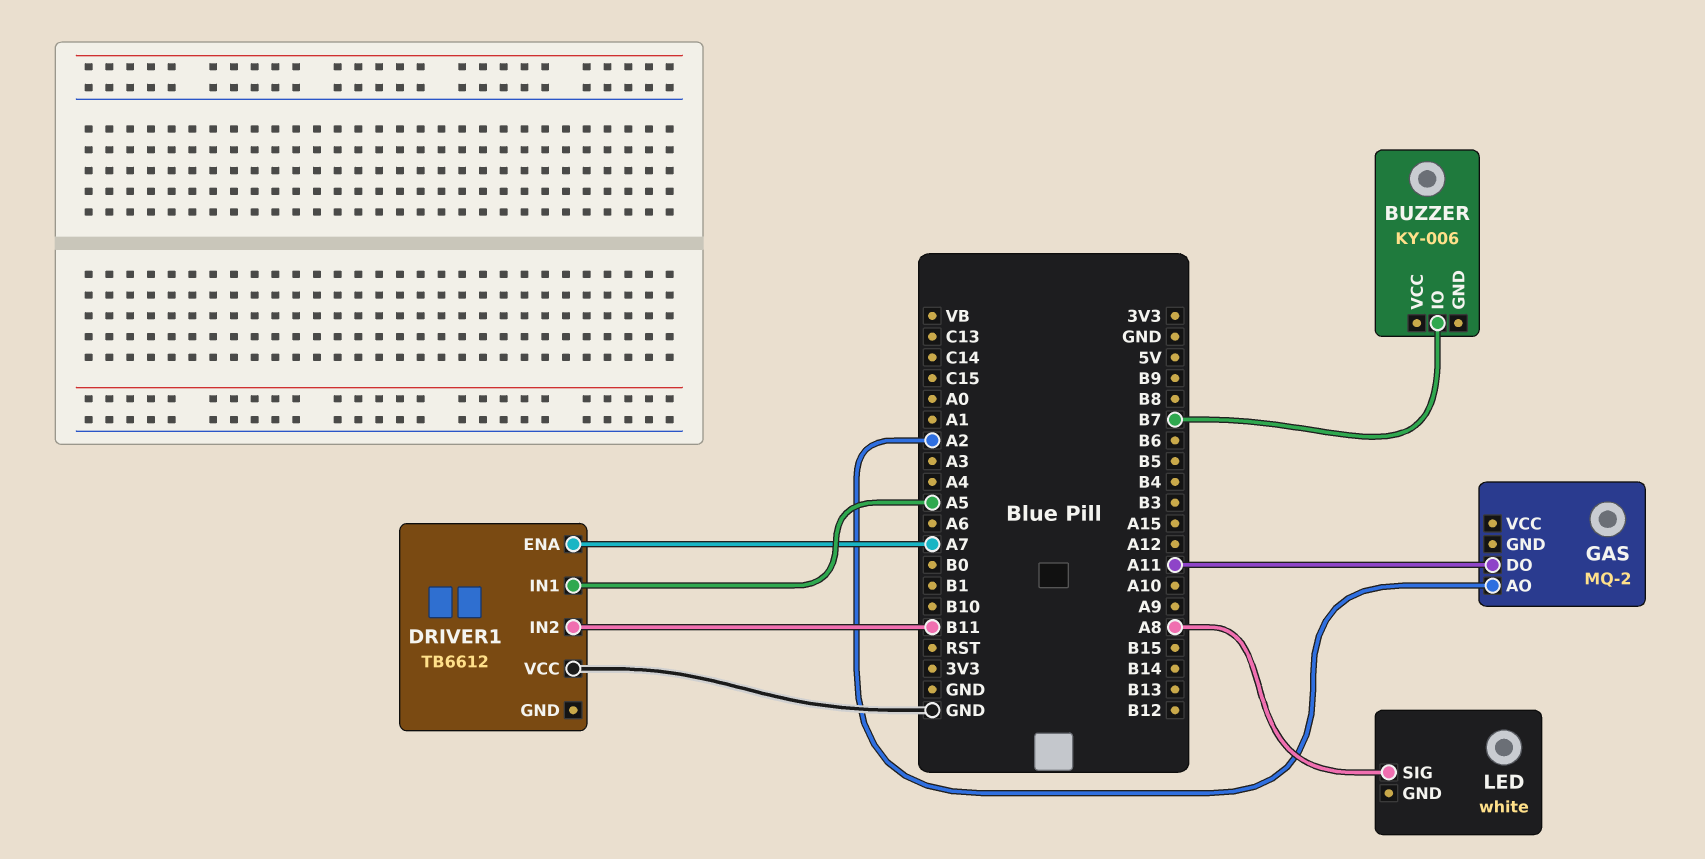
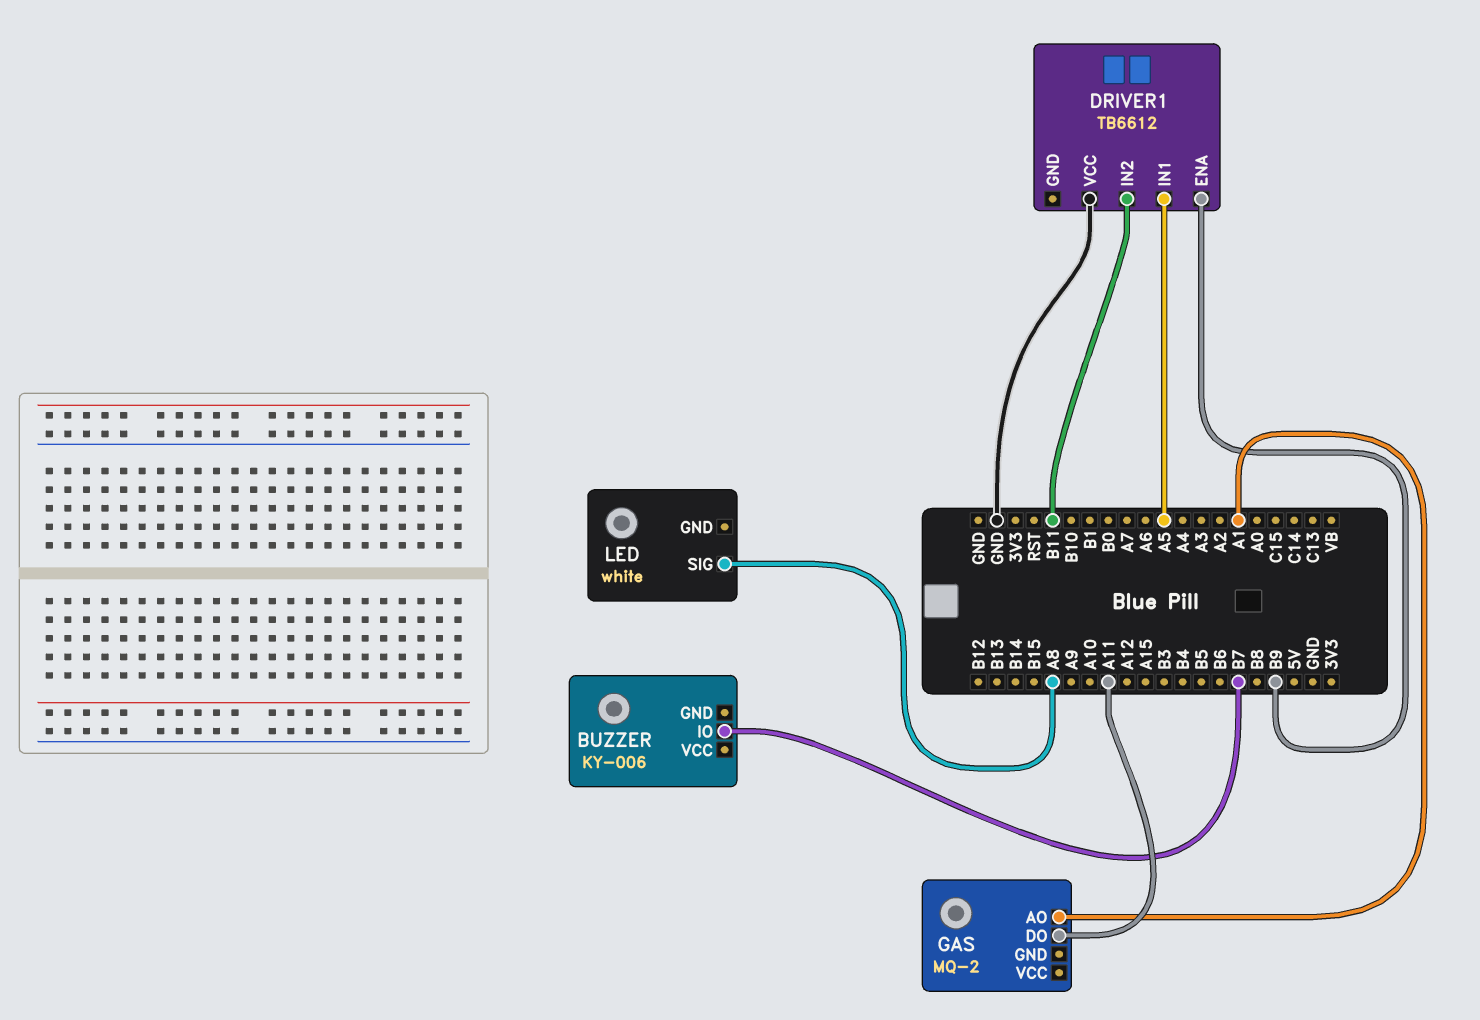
DRIVER1 pin ENA: A7 -> B9
GAS pin AO: A2 -> A1

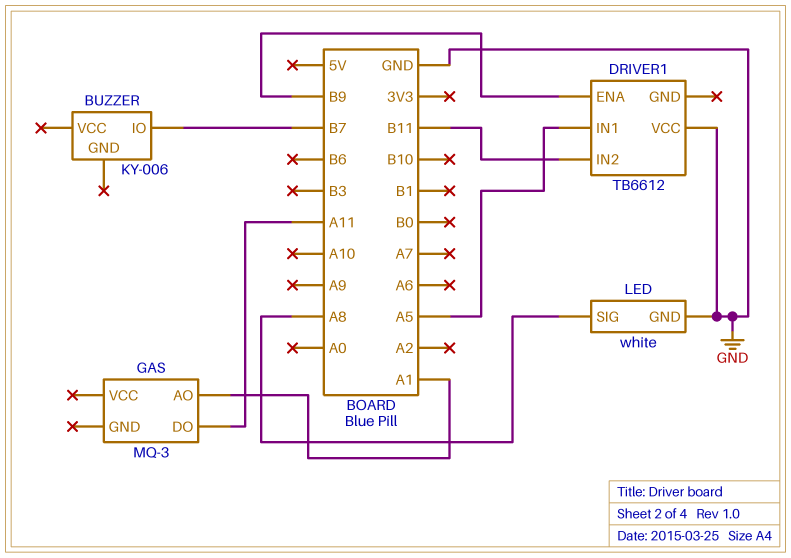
GAS: MQ-2 -> MQ-3
LED pin GND: none -> GND

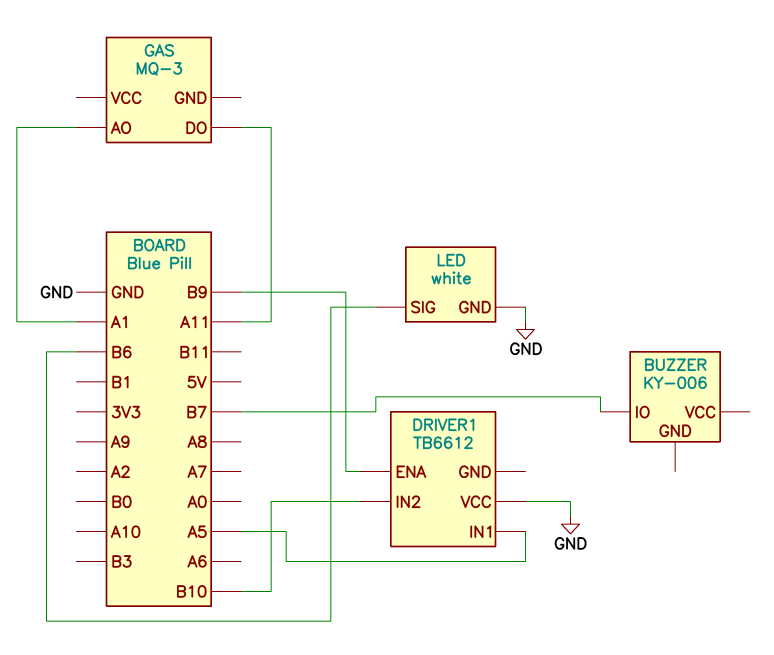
DRIVER1 pin IN2: B11 -> B10
LED pin SIG: A8 -> B6

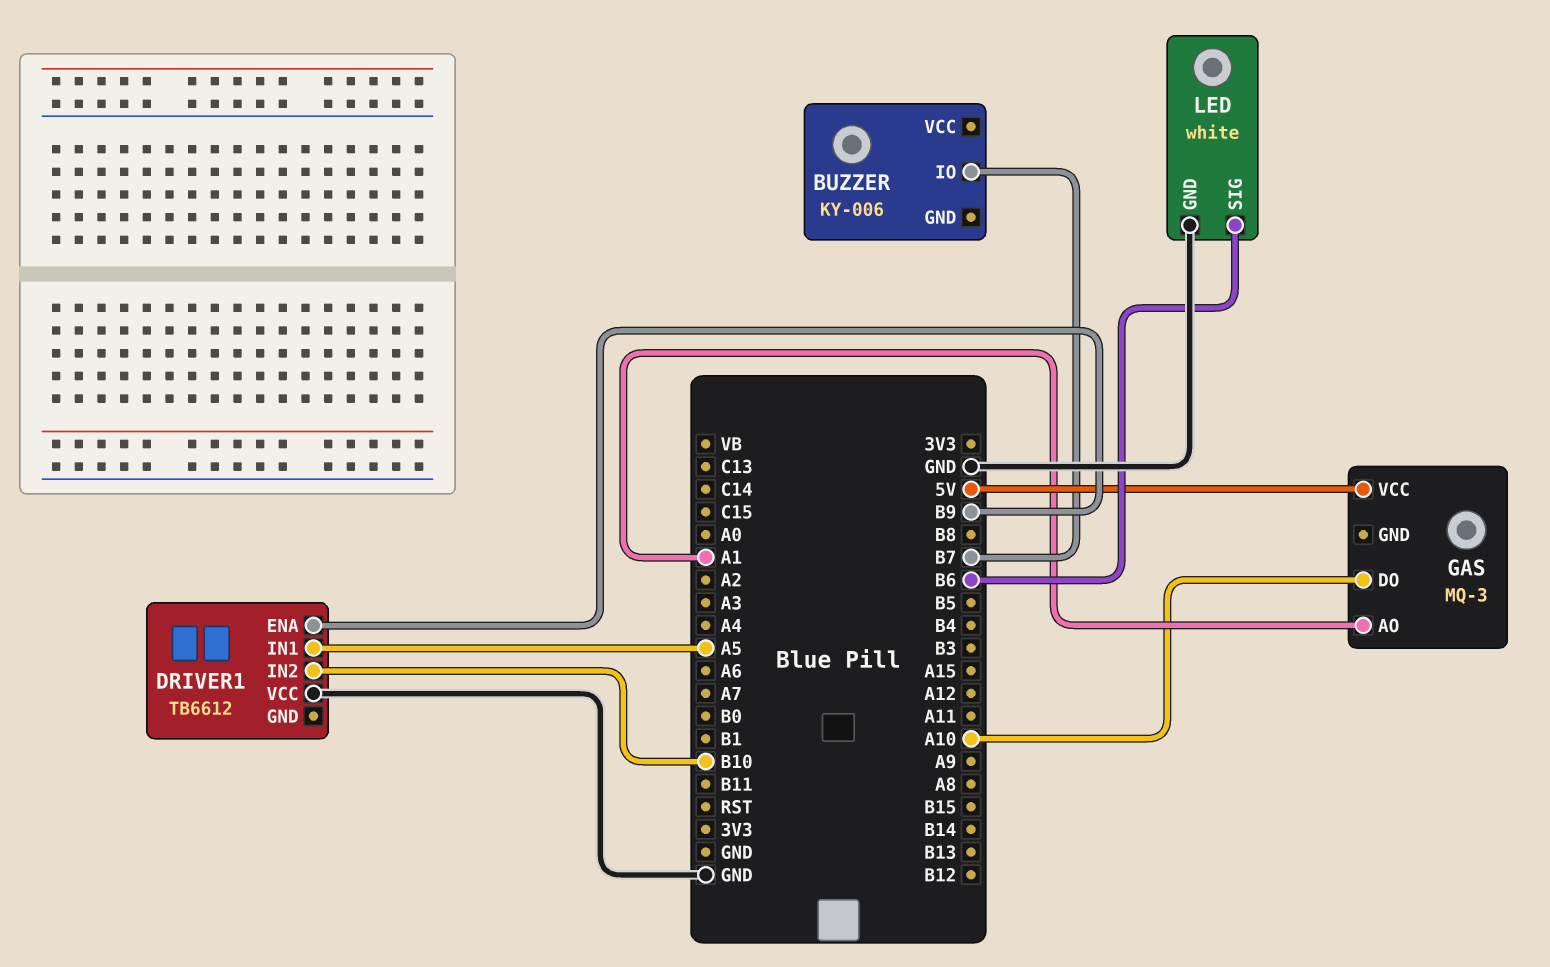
GAS pin DO: A11 -> A10
GAS pin VCC: none -> 5V

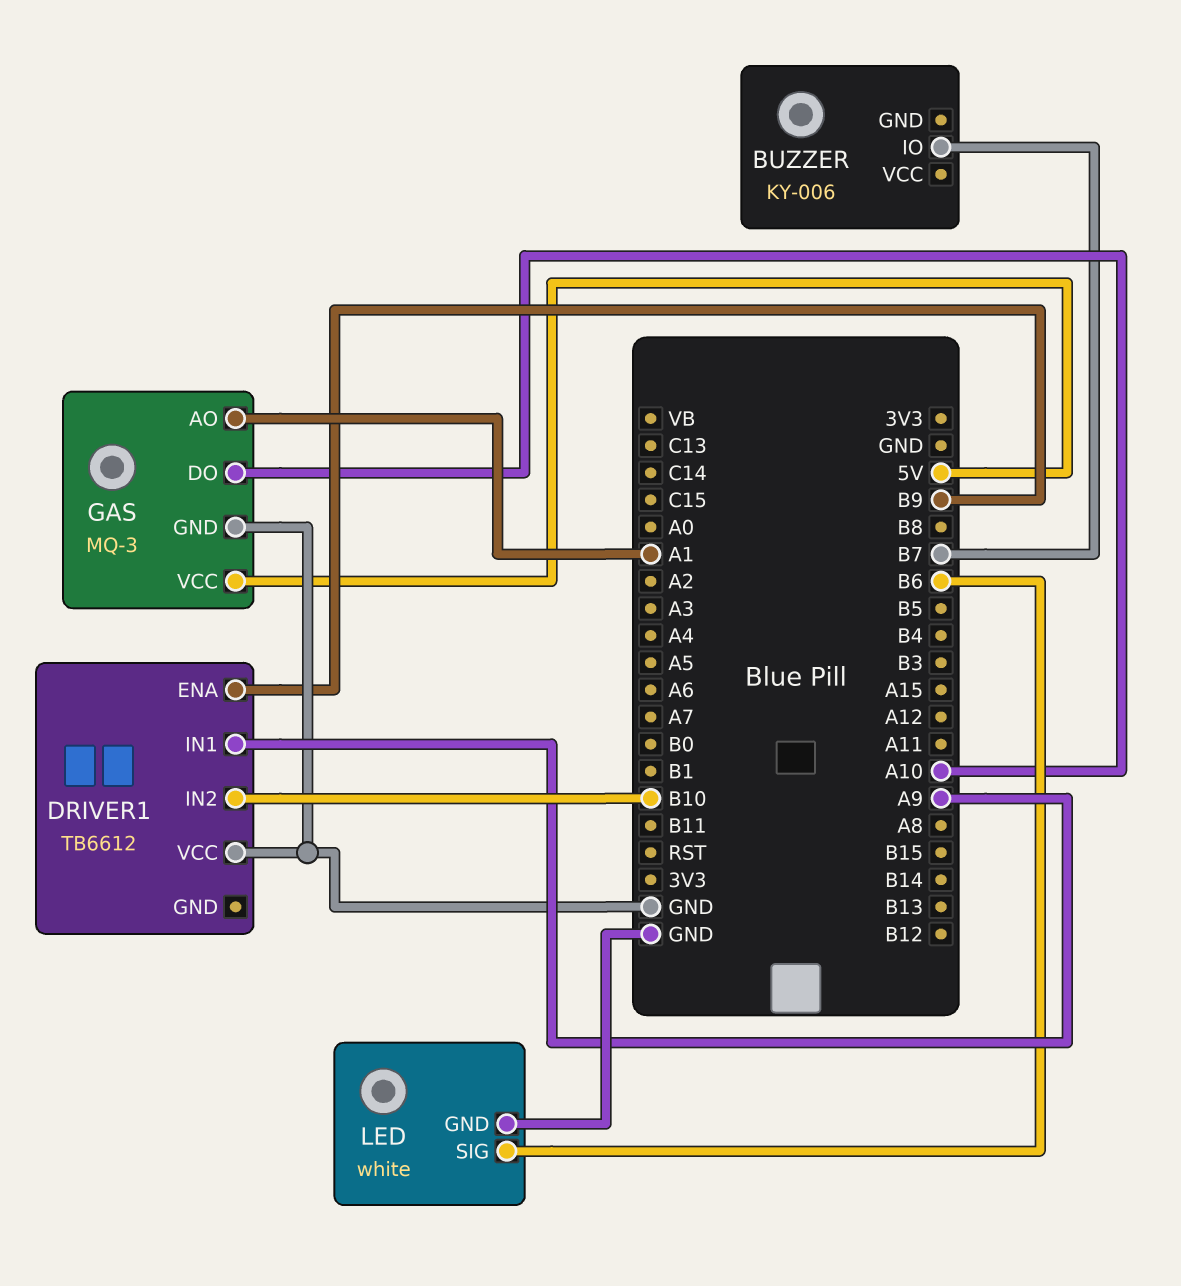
DRIVER1 pin IN1: A5 -> A9
GAS pin GND: none -> GND

